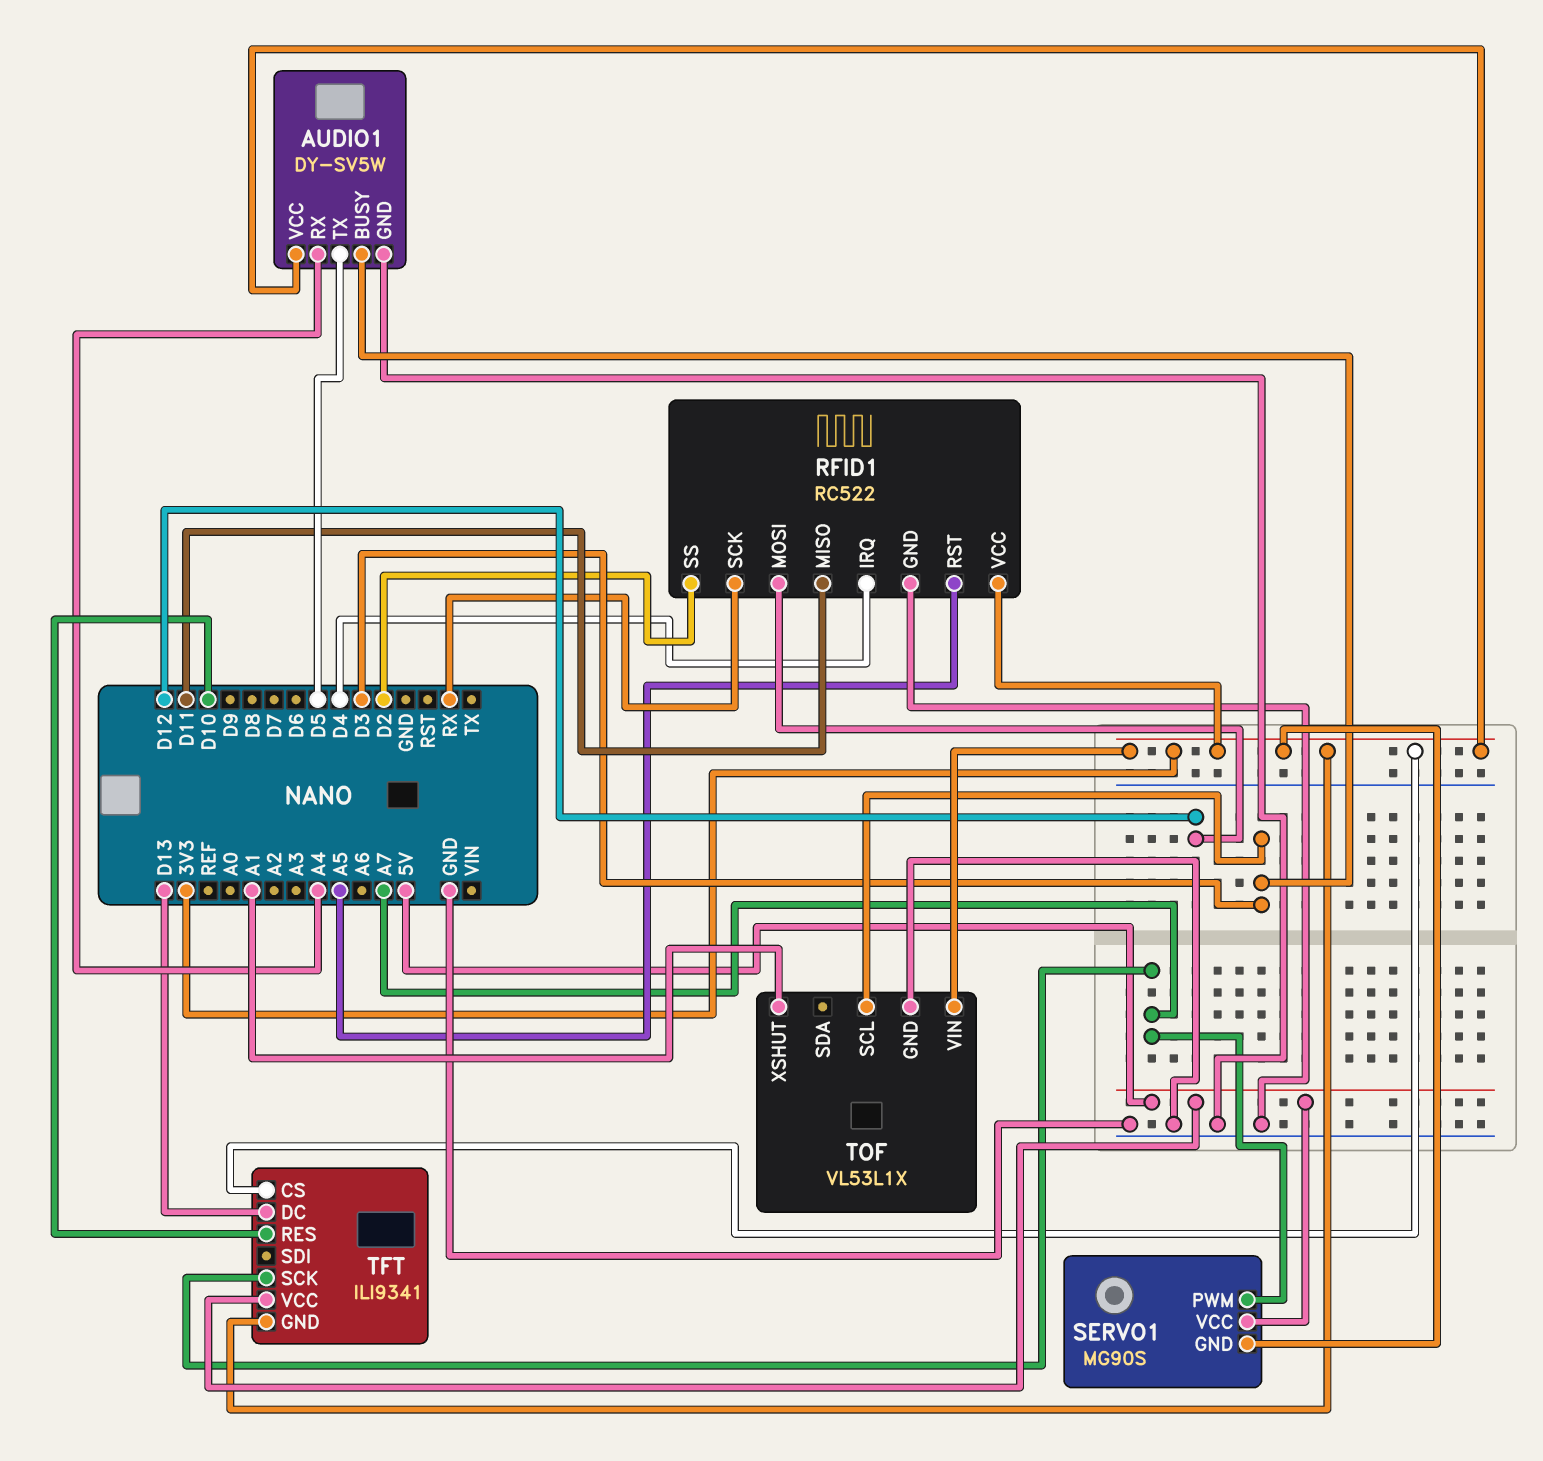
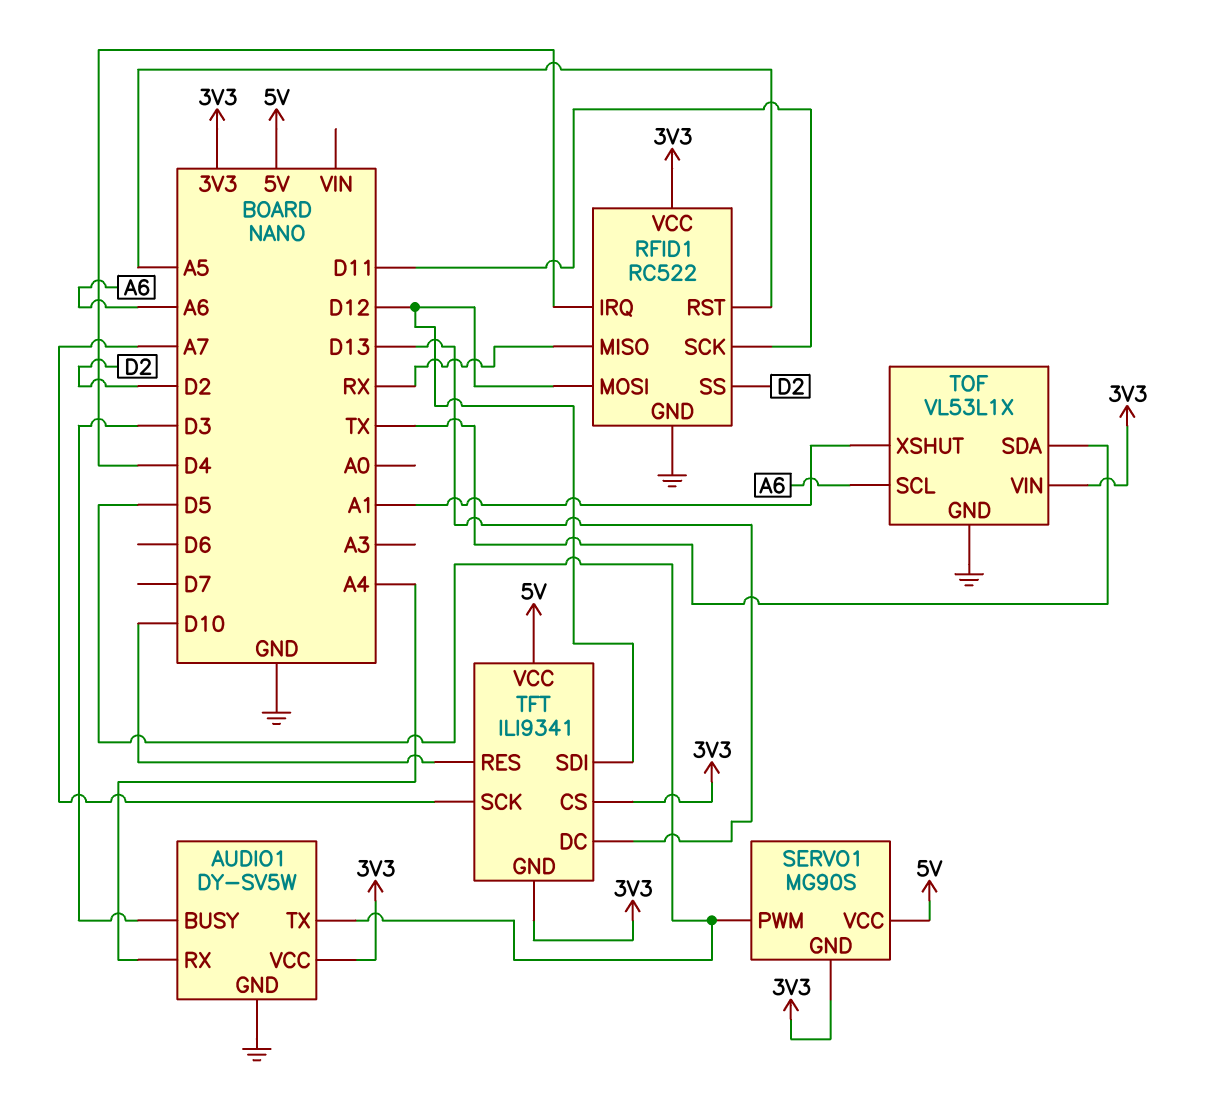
RFID1 pin MISO: D11 -> RX
RFID1 pin SCK: RX -> D11
SERVO1 pin PWM: A7 -> D5
TFT pin SDI: none -> D12
TOF pin SCL: D3 -> A6
TOF pin SDA: none -> TX

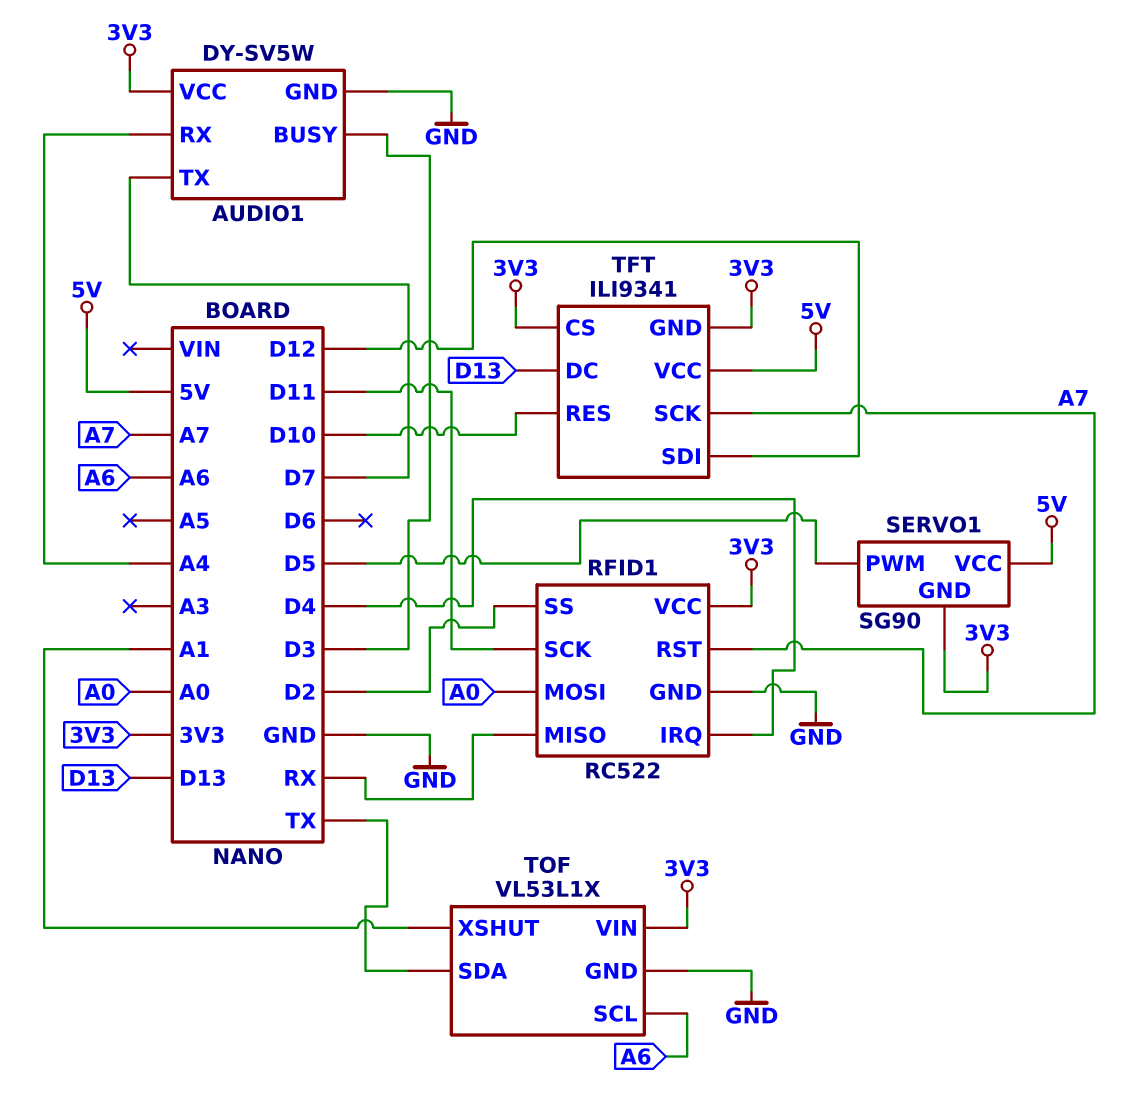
AUDIO1 pin TX: D5 -> D7
RFID1 pin MOSI: D12 -> A0
RFID1 pin RST: A5 -> A7
SERVO1: MG90S -> SG90

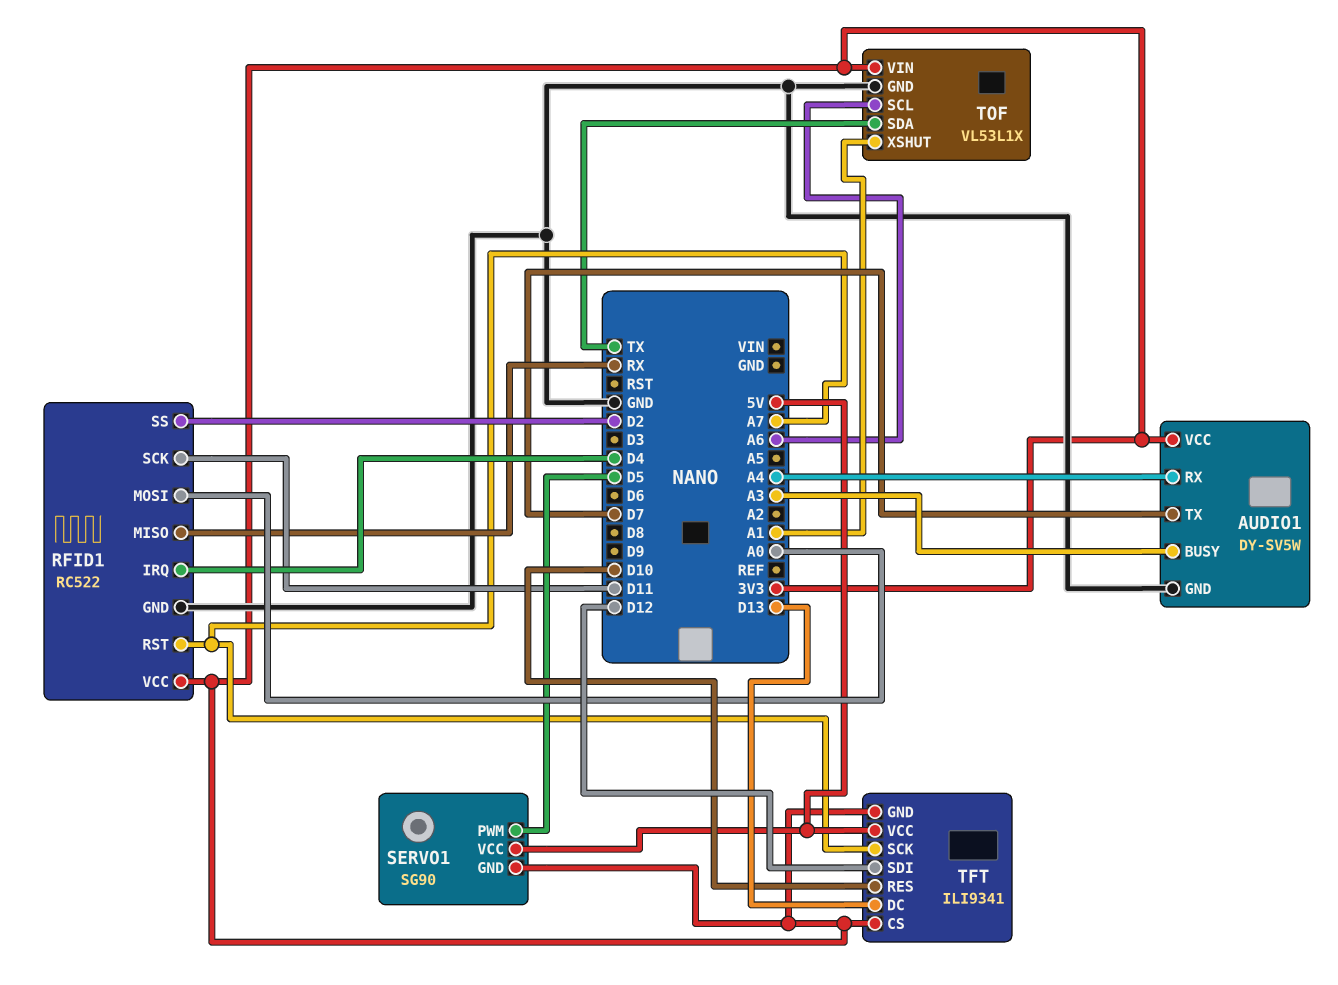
AUDIO1 pin BUSY: D3 -> A3

